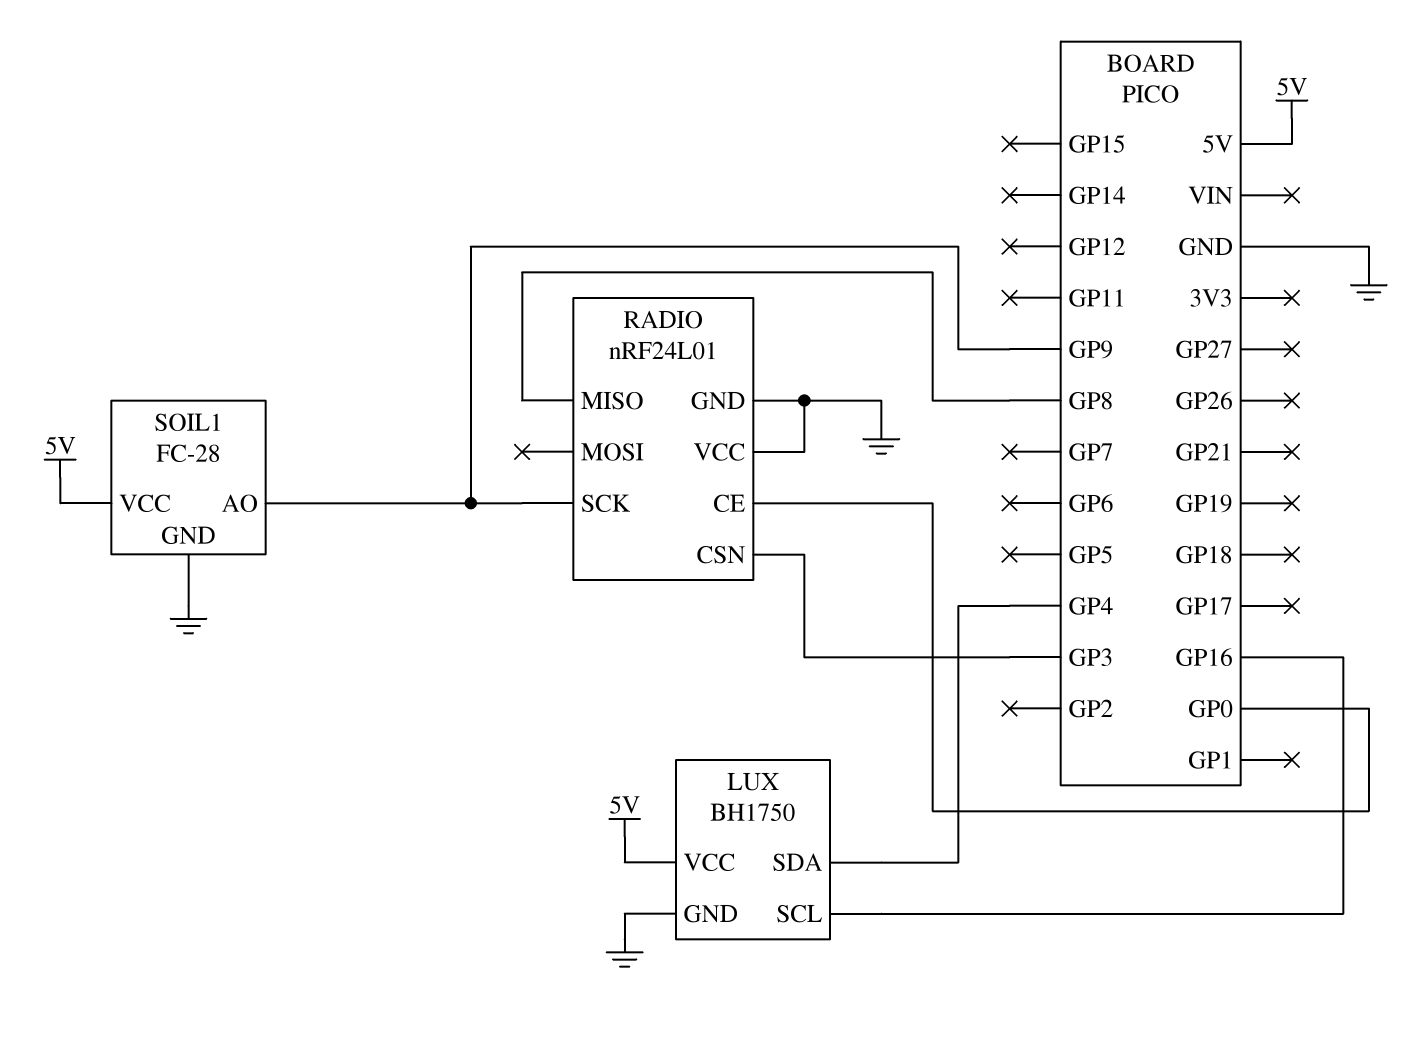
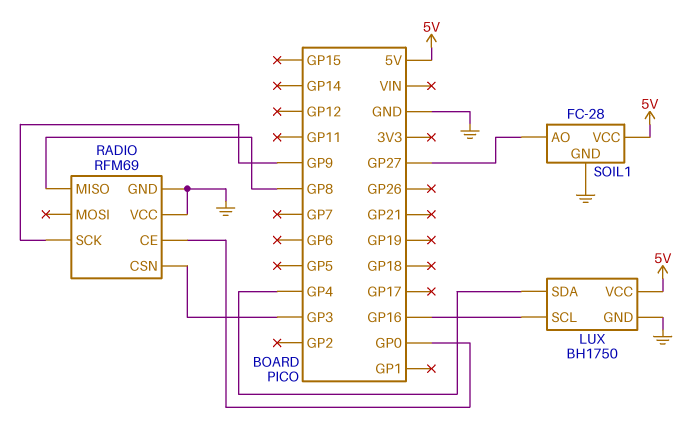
RADIO: nRF24L01 -> RFM69
SOIL1 pin AO: GP9 -> GP27

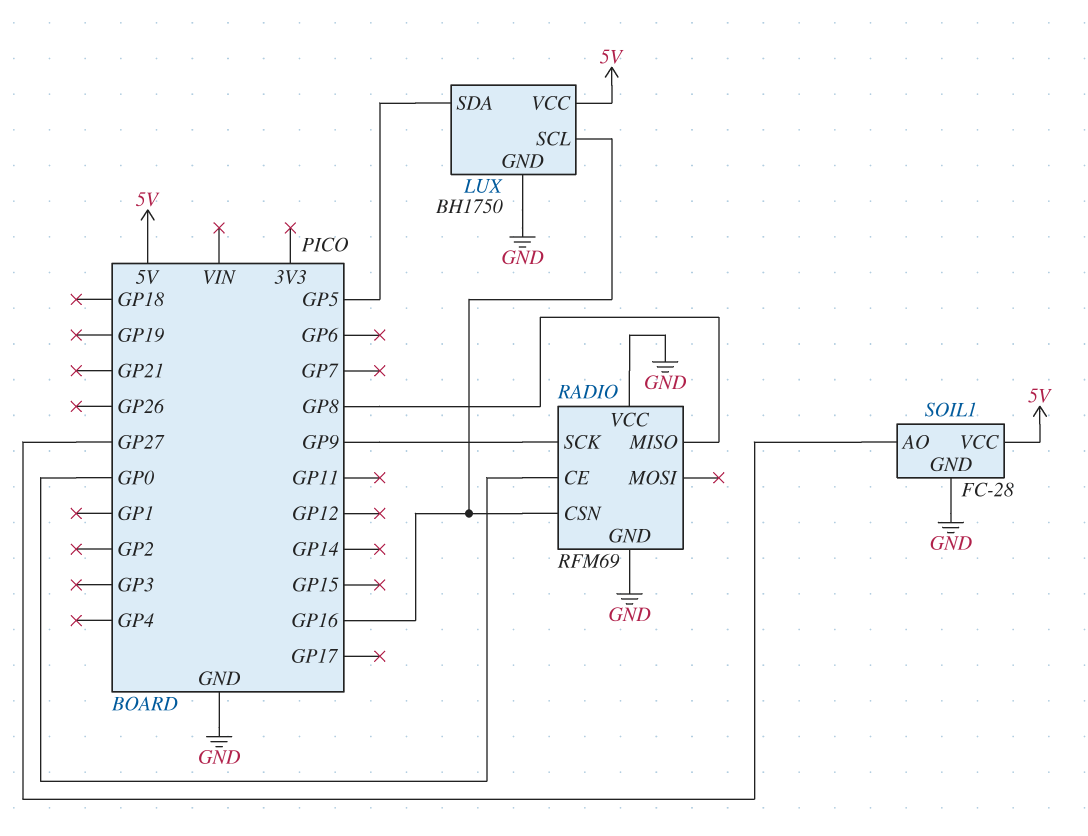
LUX pin SDA: GP4 -> GP5
RADIO pin CSN: GP3 -> GP16

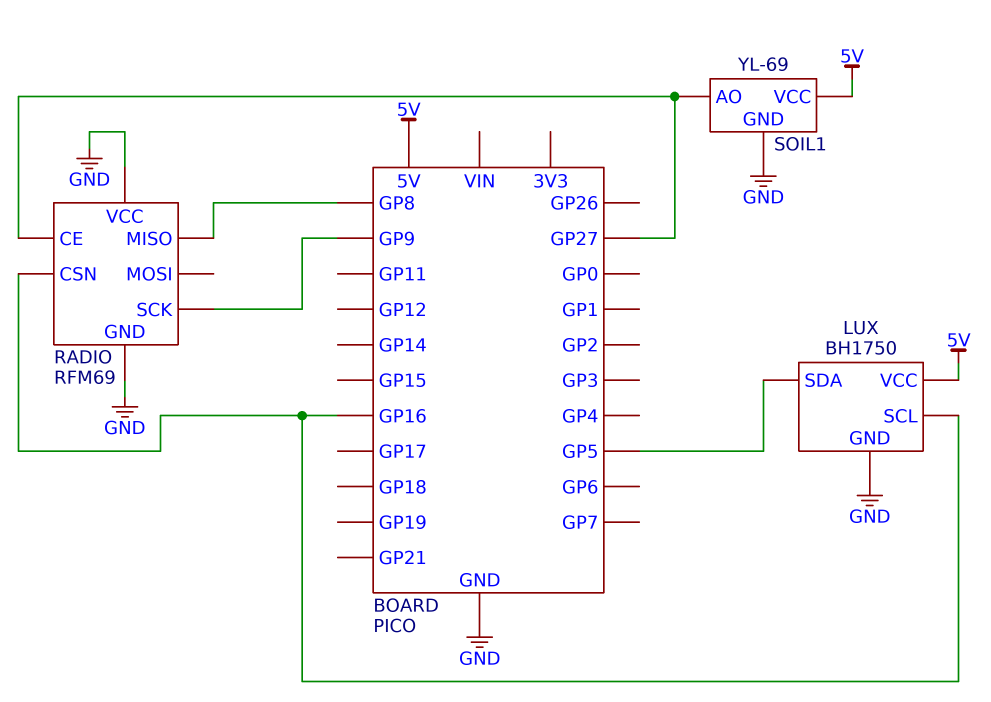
RADIO pin CE: GP0 -> GP27
SOIL1: FC-28 -> YL-69

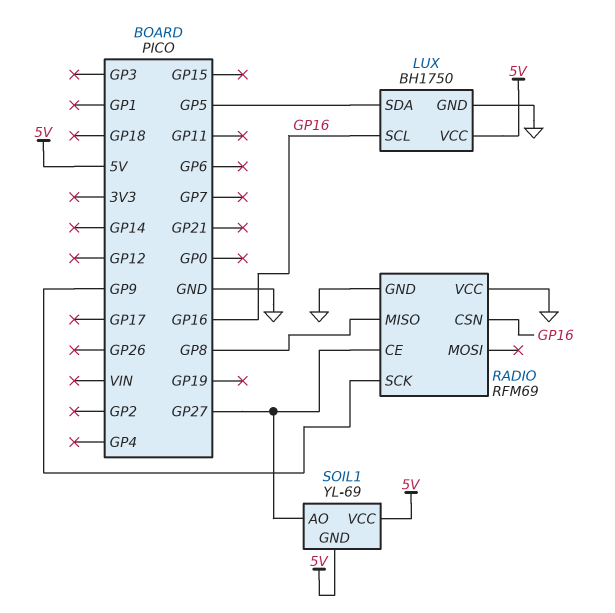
SOIL1 pin GND: GND -> 5V

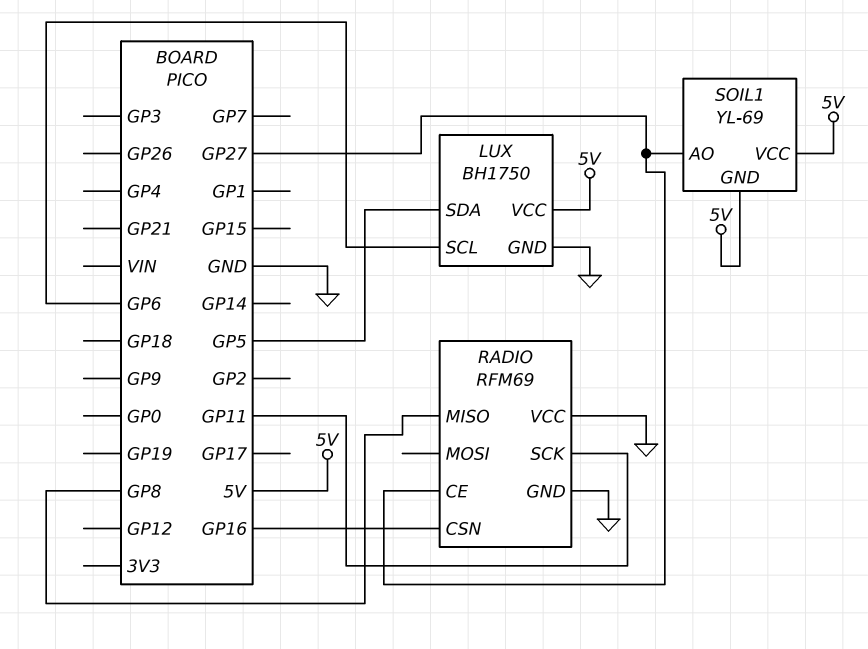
LUX pin SCL: GP16 -> GP6
RADIO pin SCK: GP9 -> GP11

